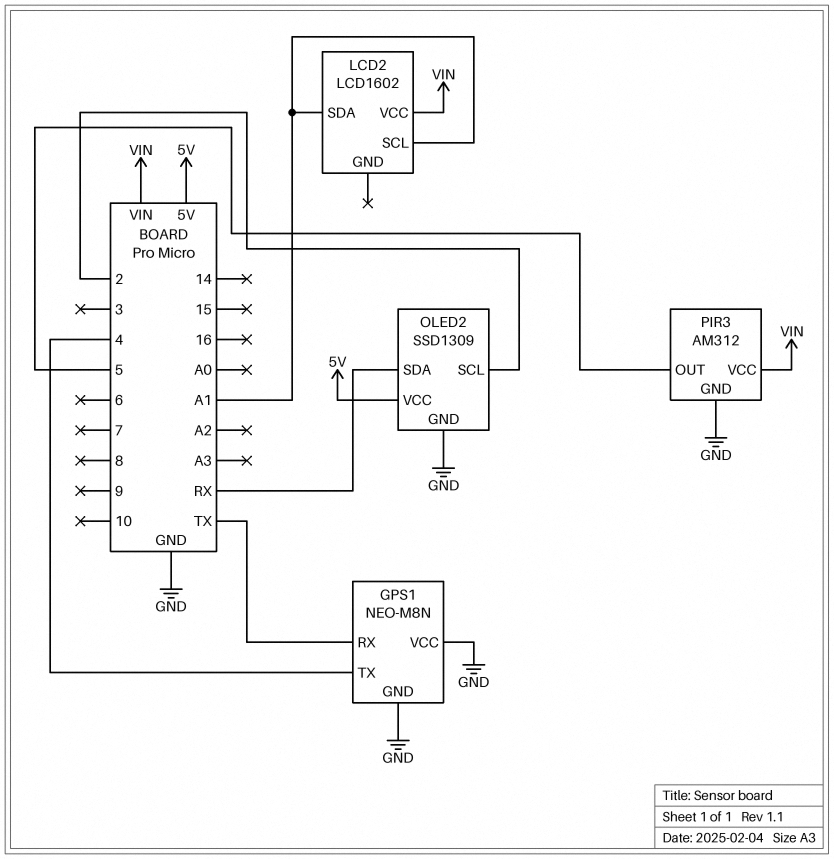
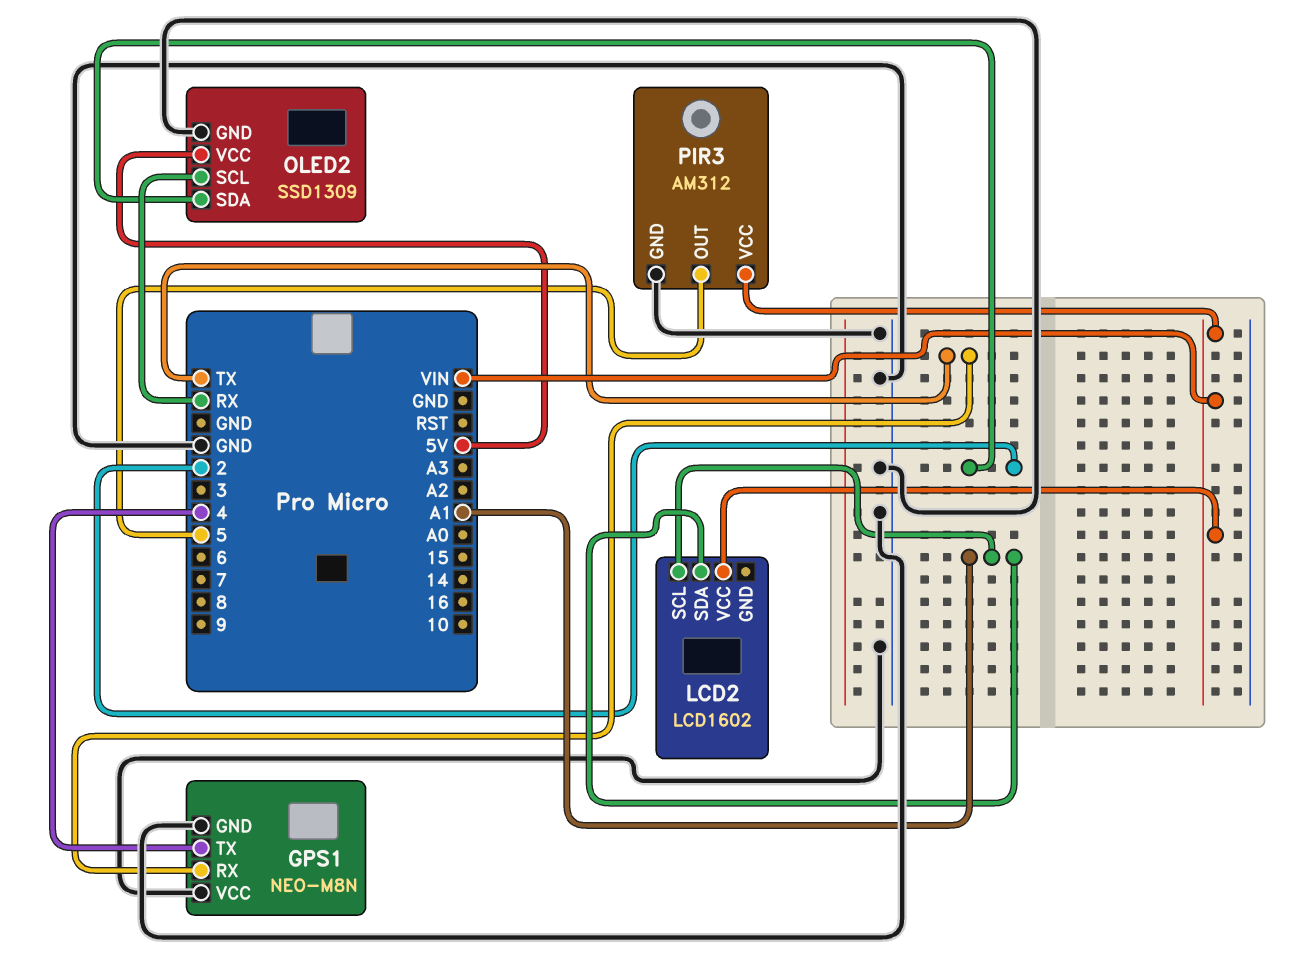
OLED2 pin SCL: 2 -> RX
OLED2 pin SDA: RX -> 2

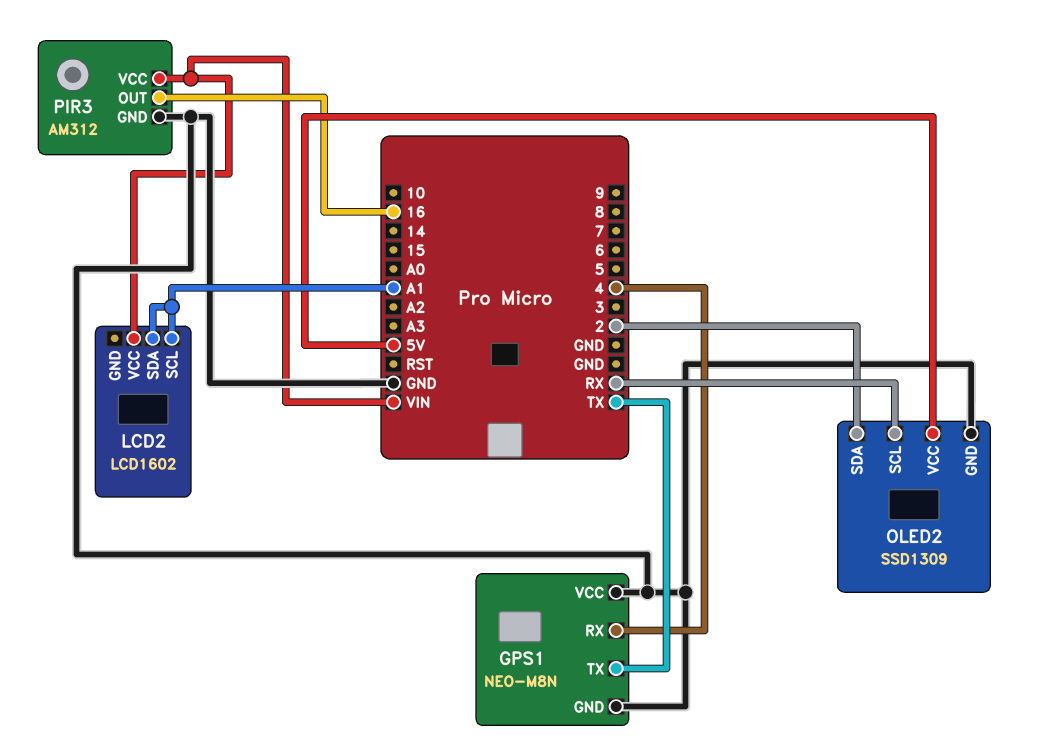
GPS1 pin RX: TX -> 4
GPS1 pin TX: 4 -> TX
PIR3 pin OUT: 5 -> 16

